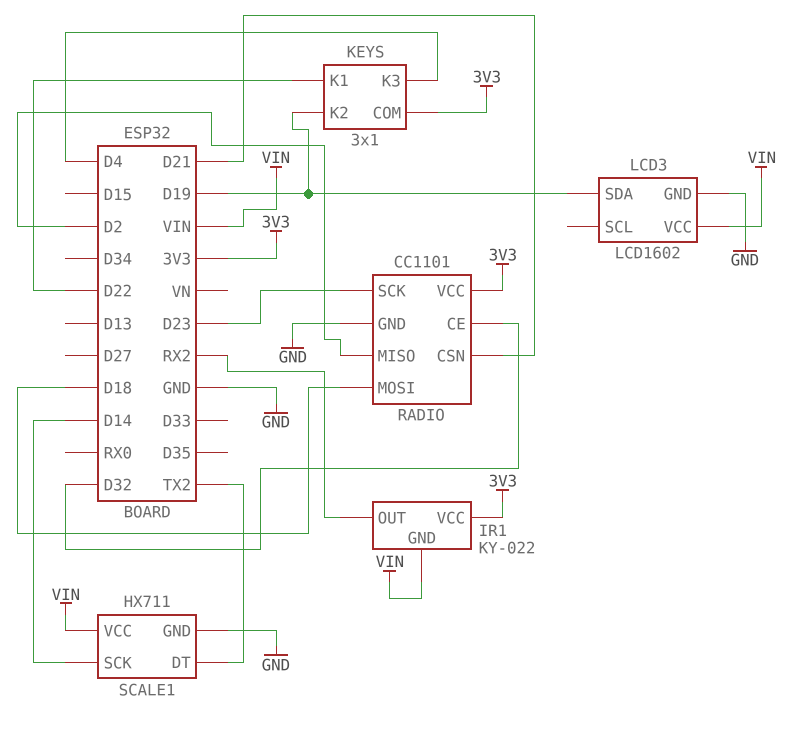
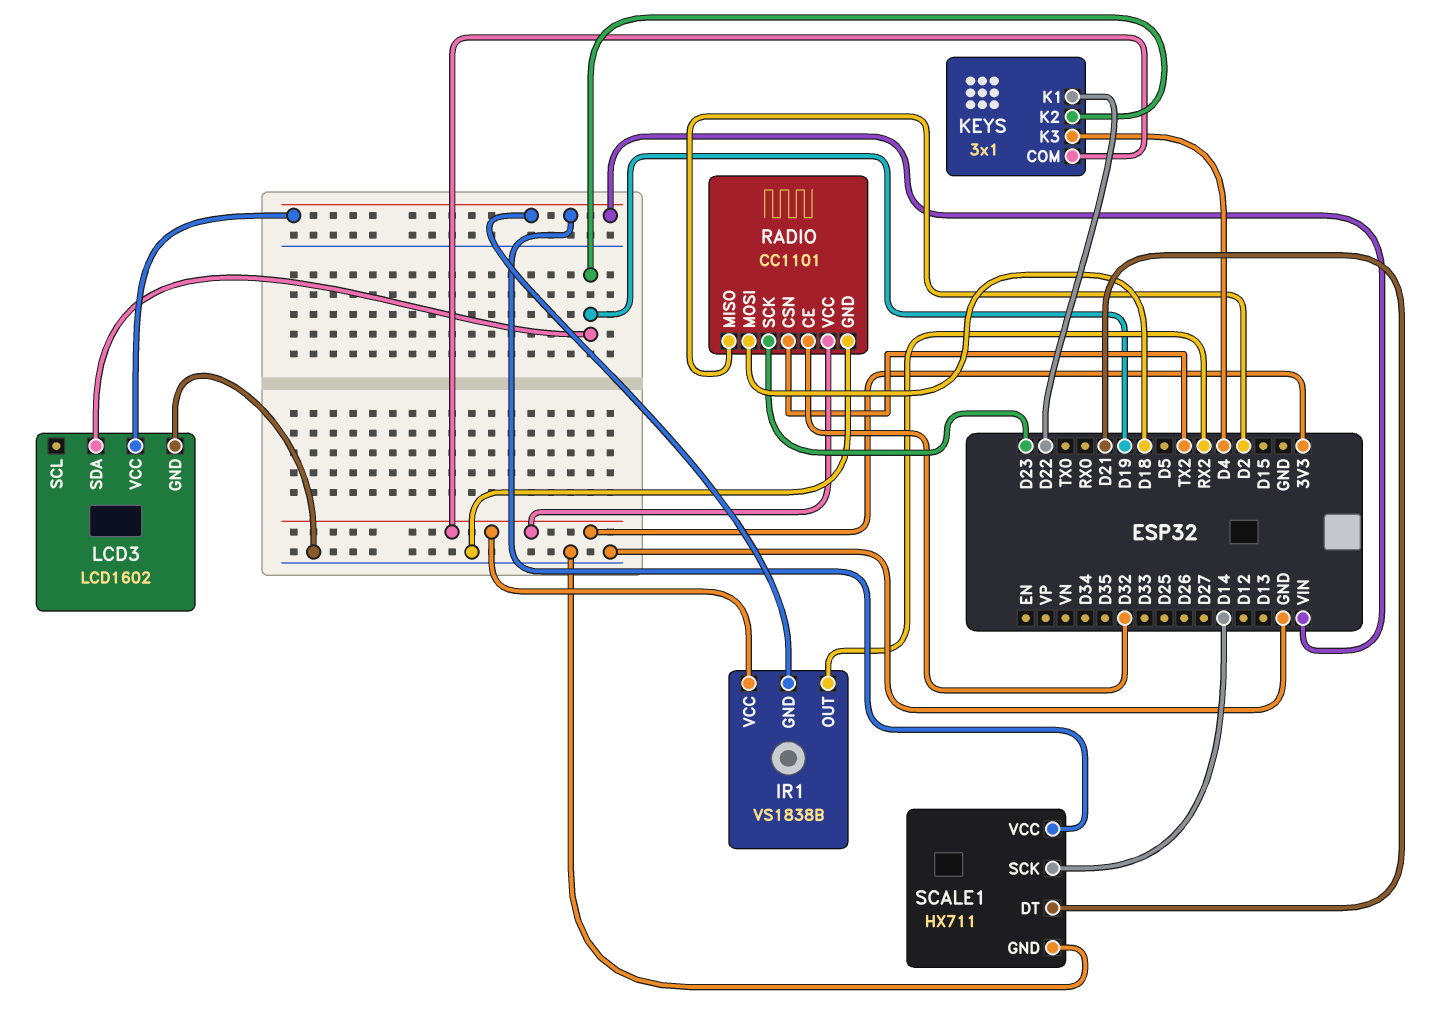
IR1: KY-022 -> VS1838B
RADIO pin CSN: D21 -> TX2
SCALE1 pin DT: TX2 -> D21

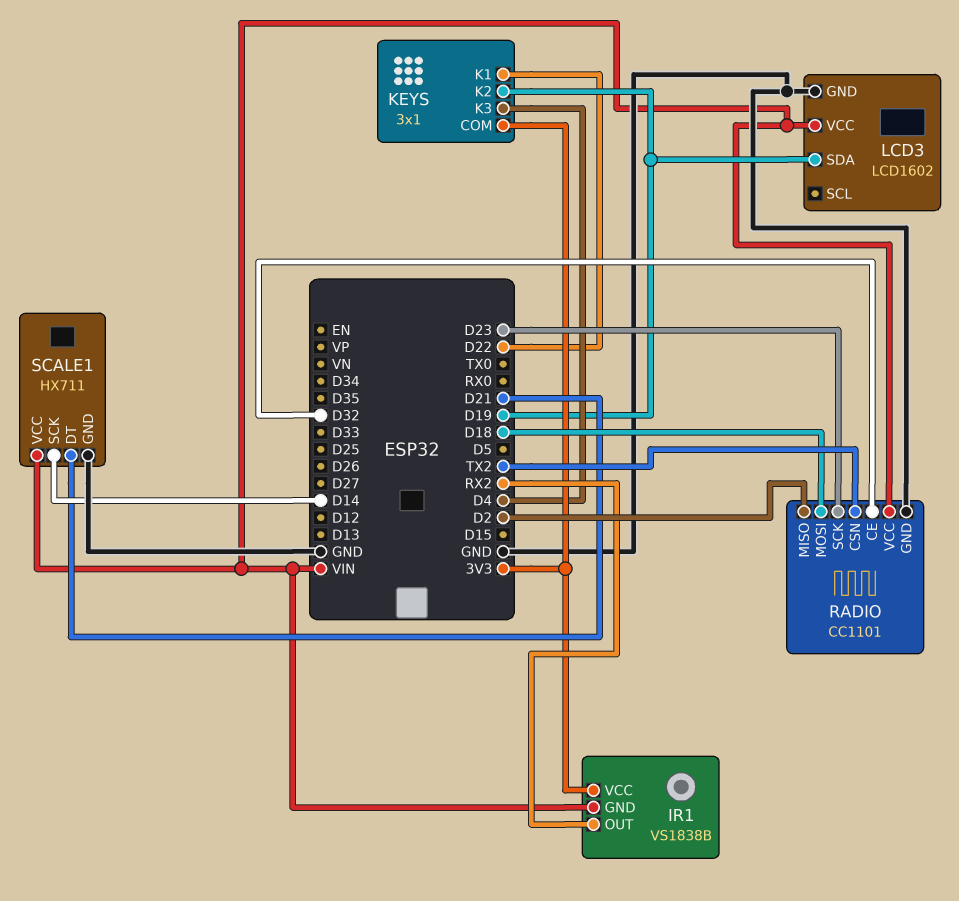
RADIO pin VCC: 3V3 -> VIN

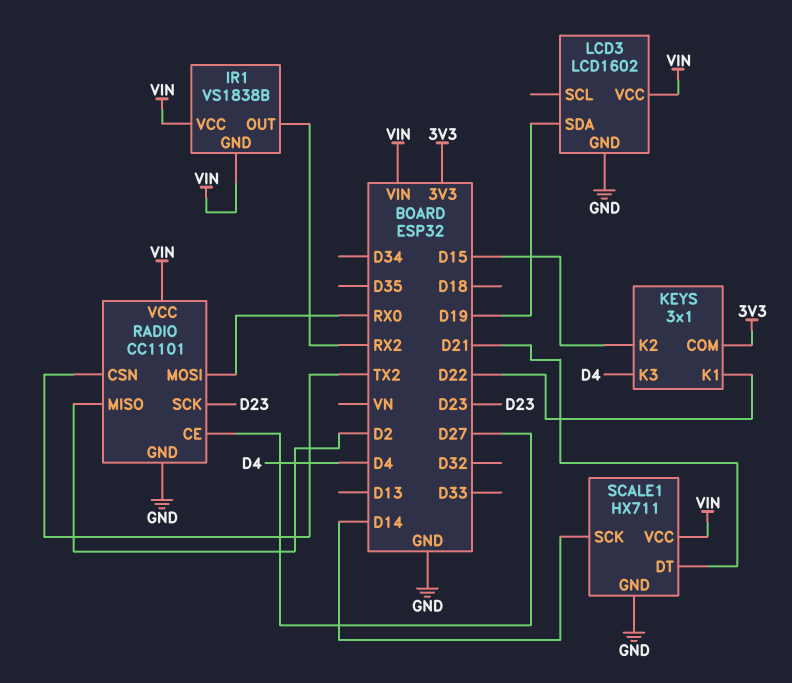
IR1 pin VCC: 3V3 -> VIN
KEYS pin K2: D19 -> D15
RADIO pin CE: D32 -> D27
RADIO pin MOSI: D18 -> RX0

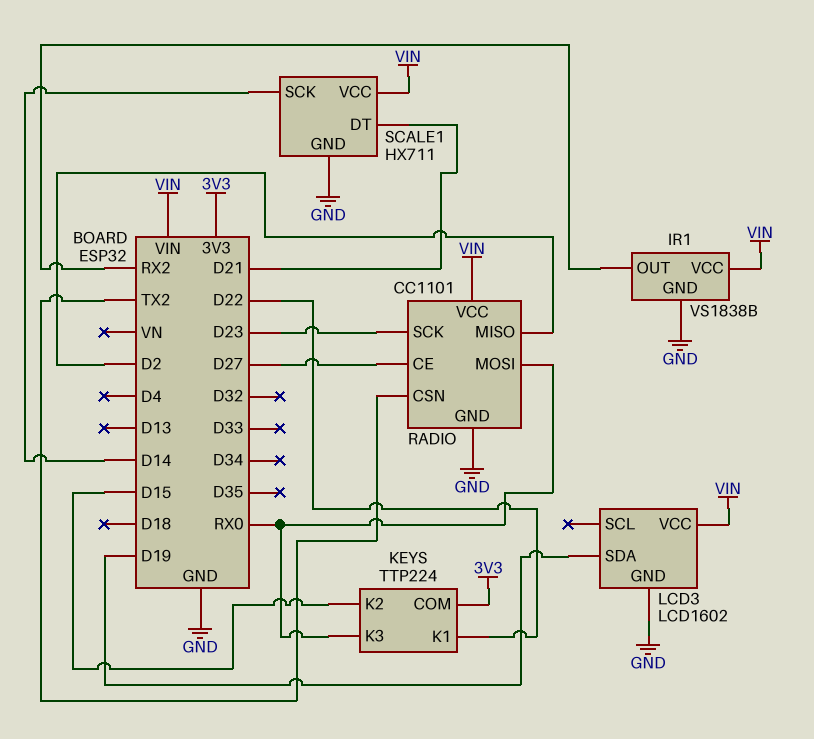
IR1 pin GND: VIN -> GND
KEYS: 3x1 -> TTP224
KEYS pin K3: D4 -> RX0

